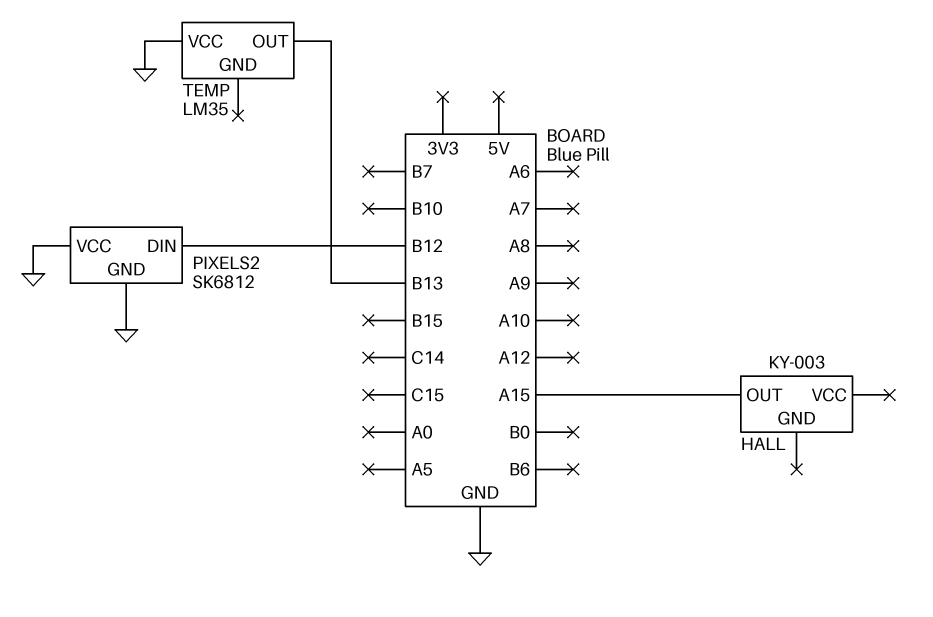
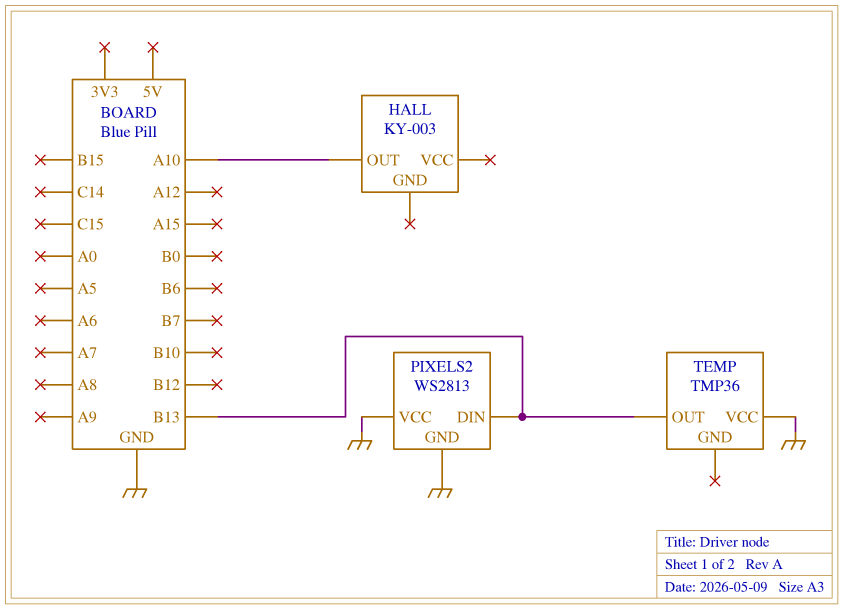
HALL pin OUT: A15 -> A10
PIXELS2: SK6812 -> WS2813
PIXELS2 pin DIN: B12 -> B13
TEMP: LM35 -> TMP36

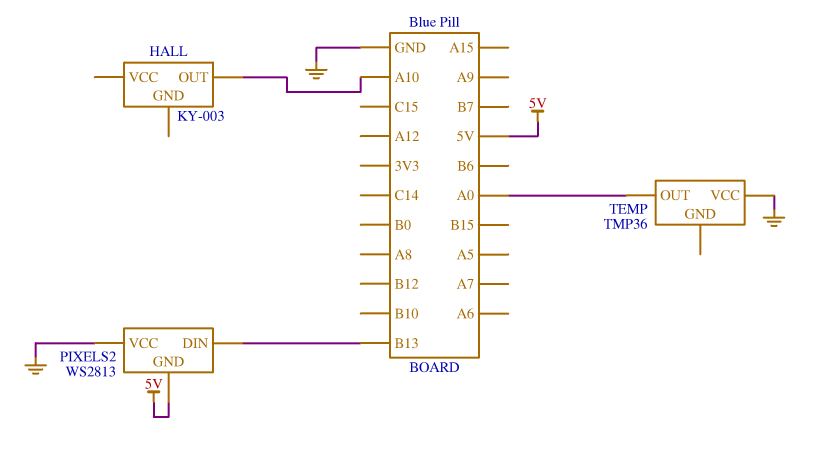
PIXELS2 pin GND: GND -> 5V
TEMP pin OUT: B13 -> A0

